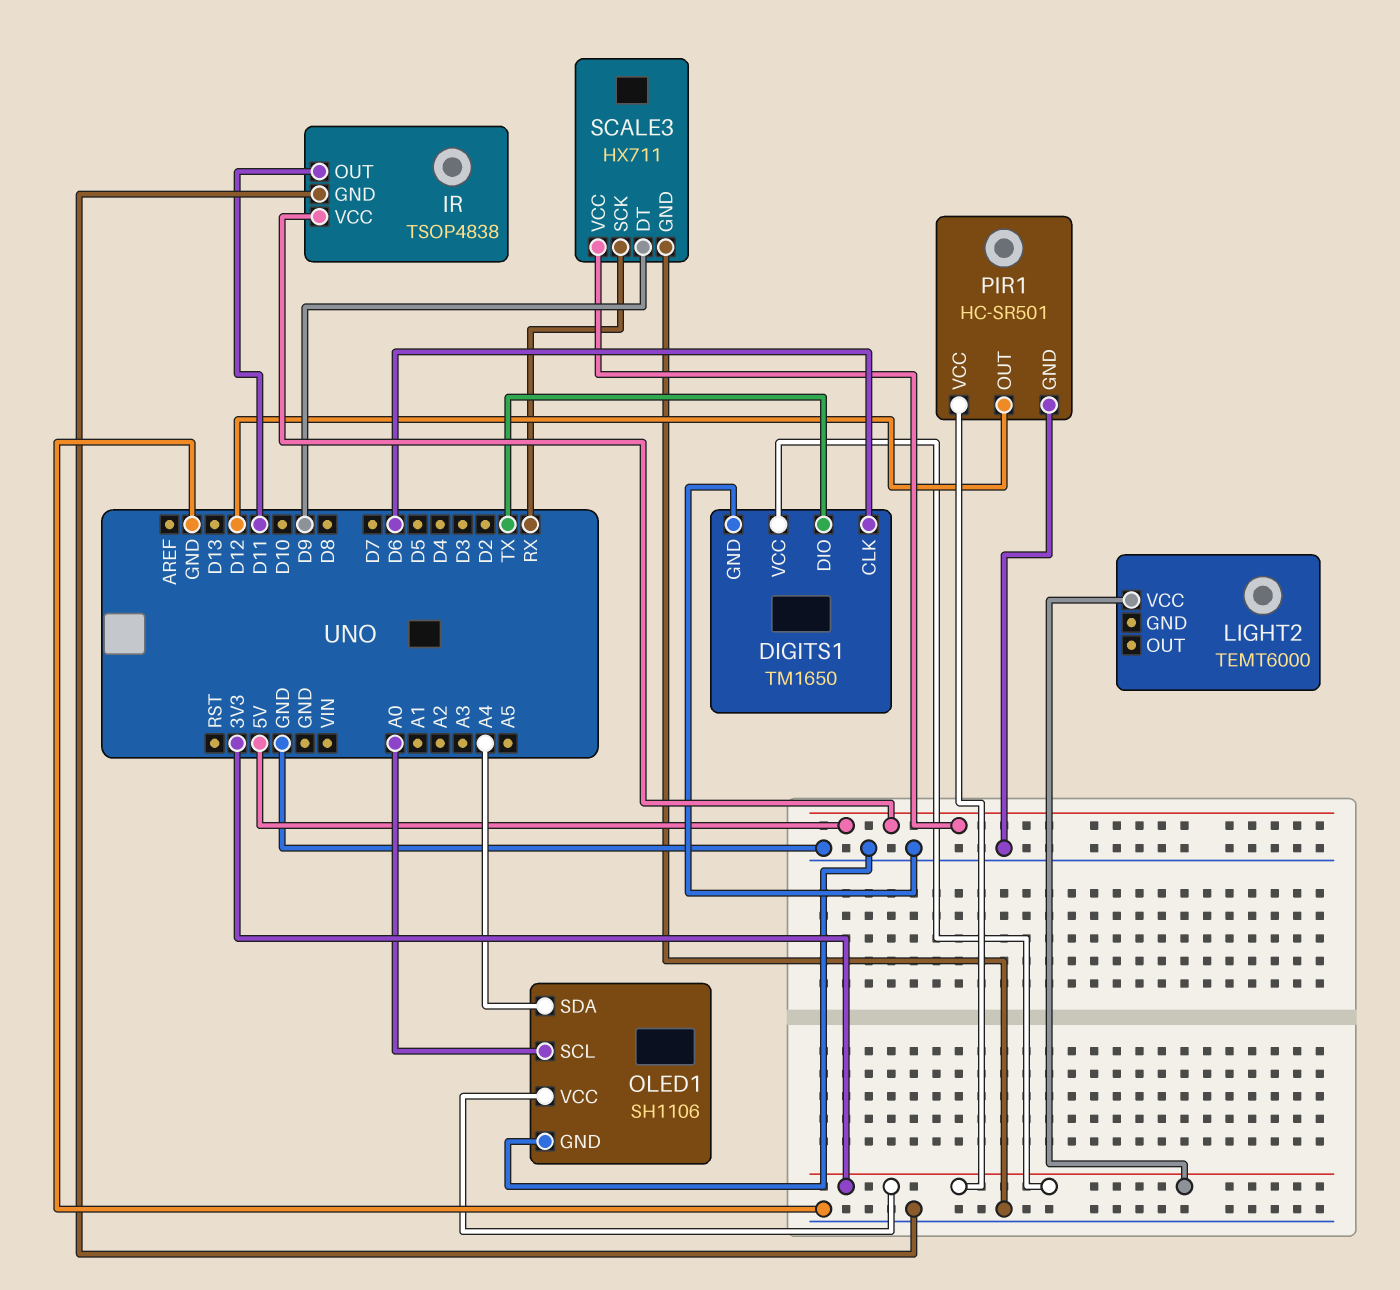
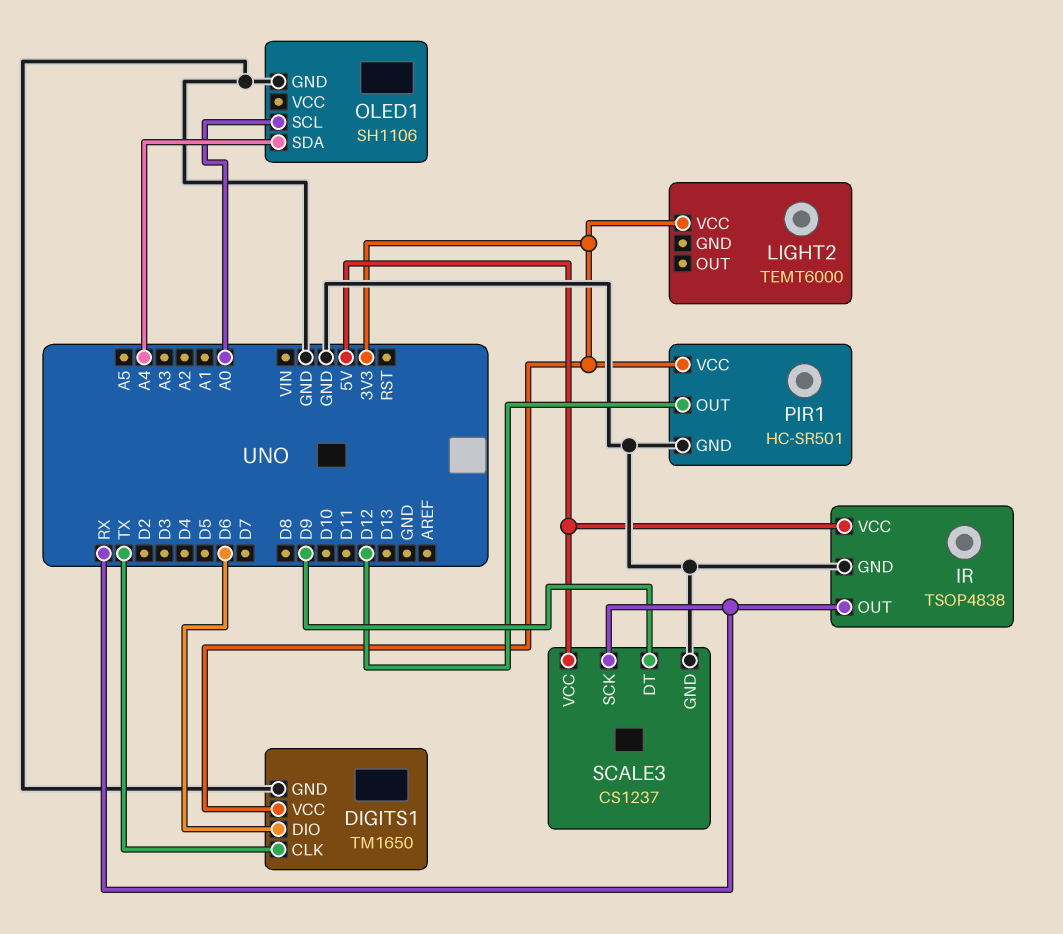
DIGITS1 pin CLK: D6 -> TX
DIGITS1 pin DIO: TX -> D6
IR pin OUT: D11 -> RX
OLED1 pin VCC: 3V3 -> none
SCALE3: HX711 -> CS1237

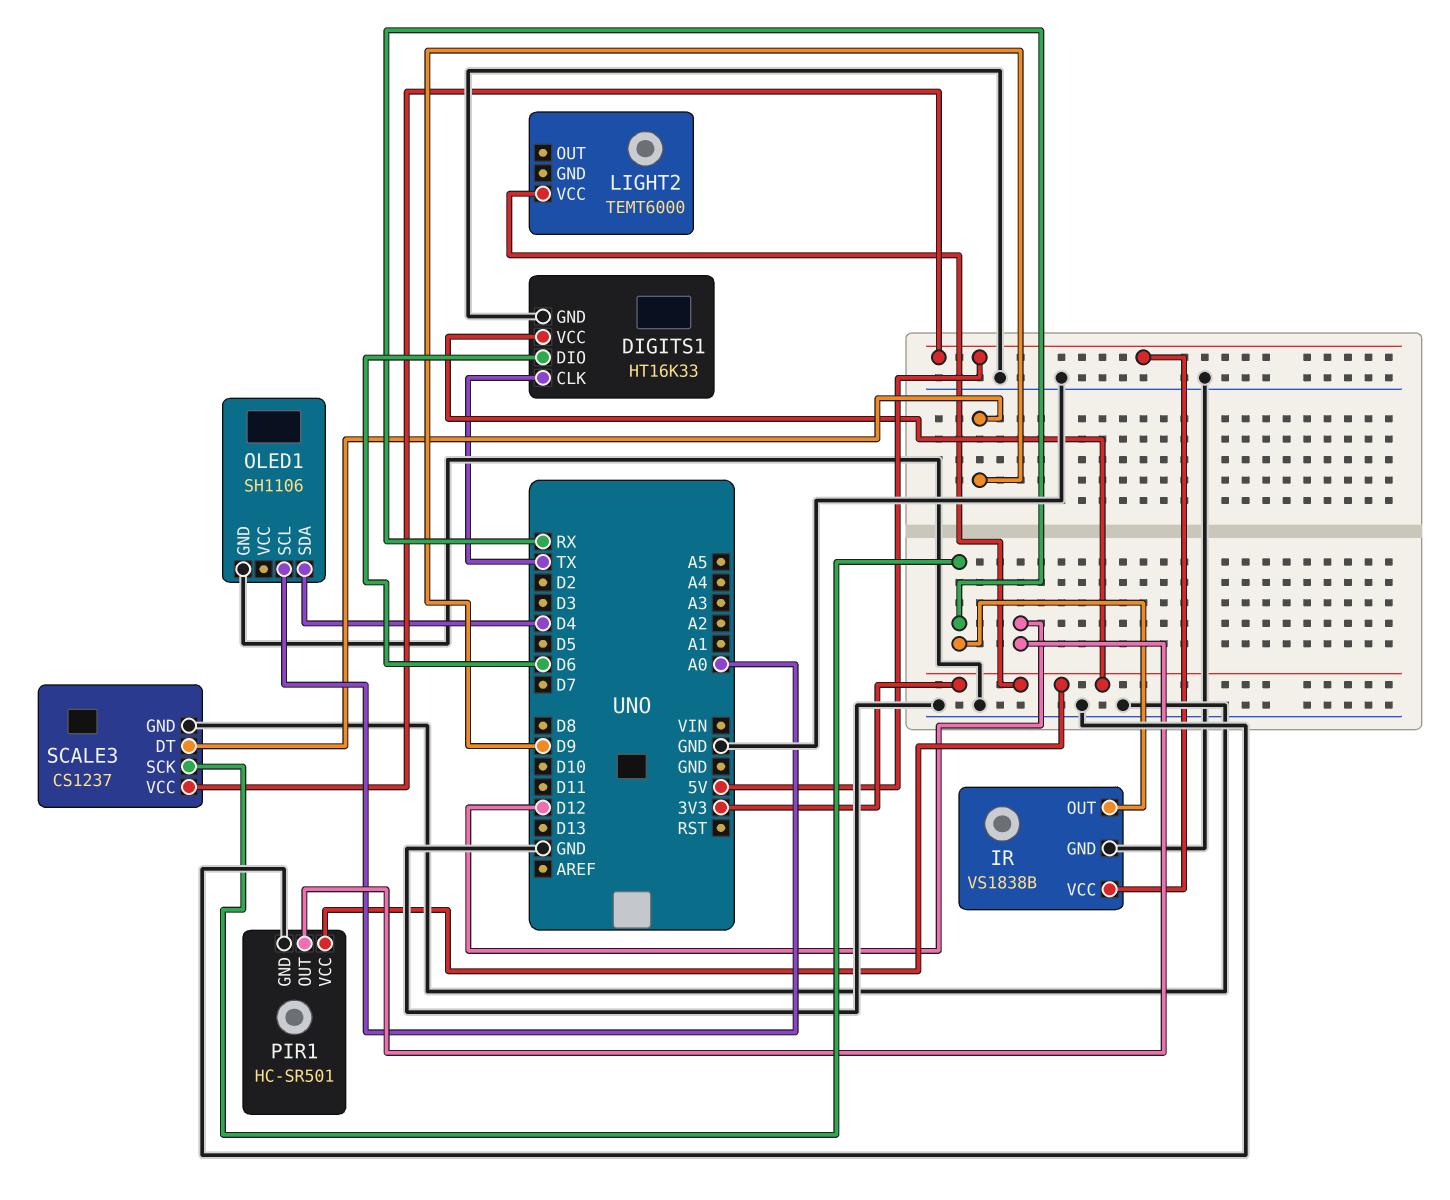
DIGITS1: TM1650 -> HT16K33
IR: TSOP4838 -> VS1838B
OLED1 pin SDA: A4 -> D4

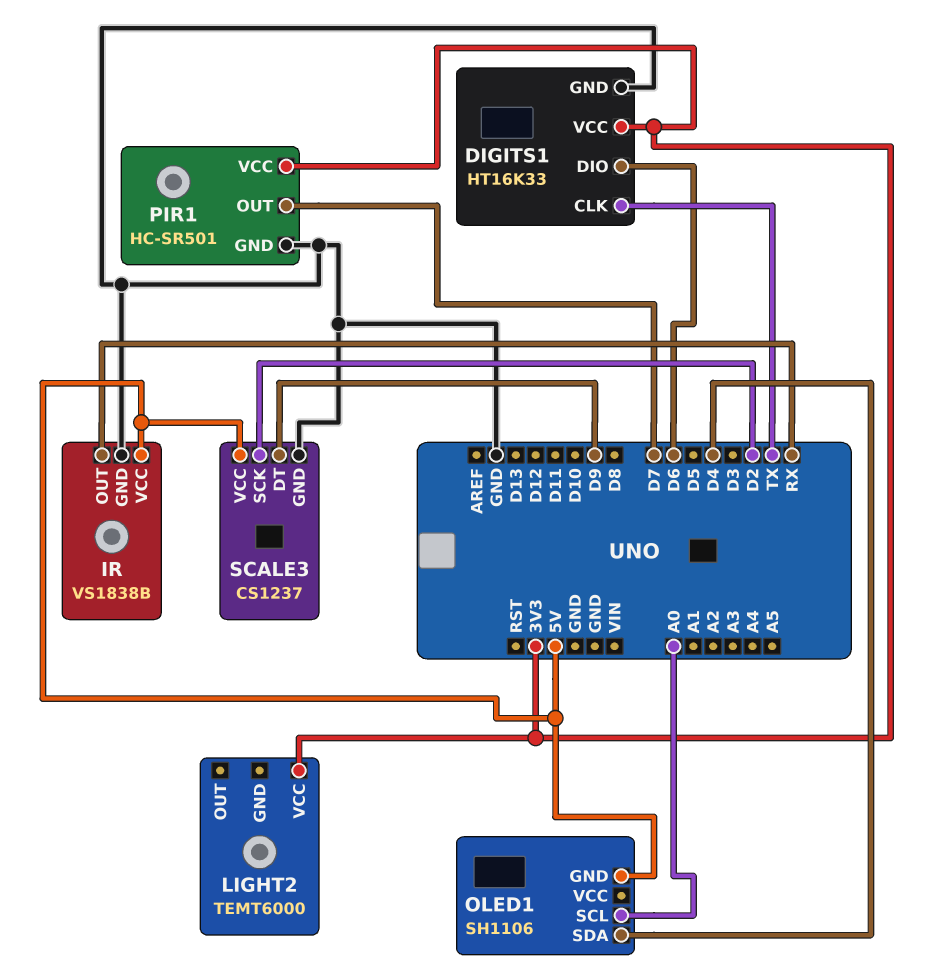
OLED1 pin GND: GND -> 5V
PIR1 pin OUT: D12 -> D7
SCALE3 pin SCK: RX -> D2

